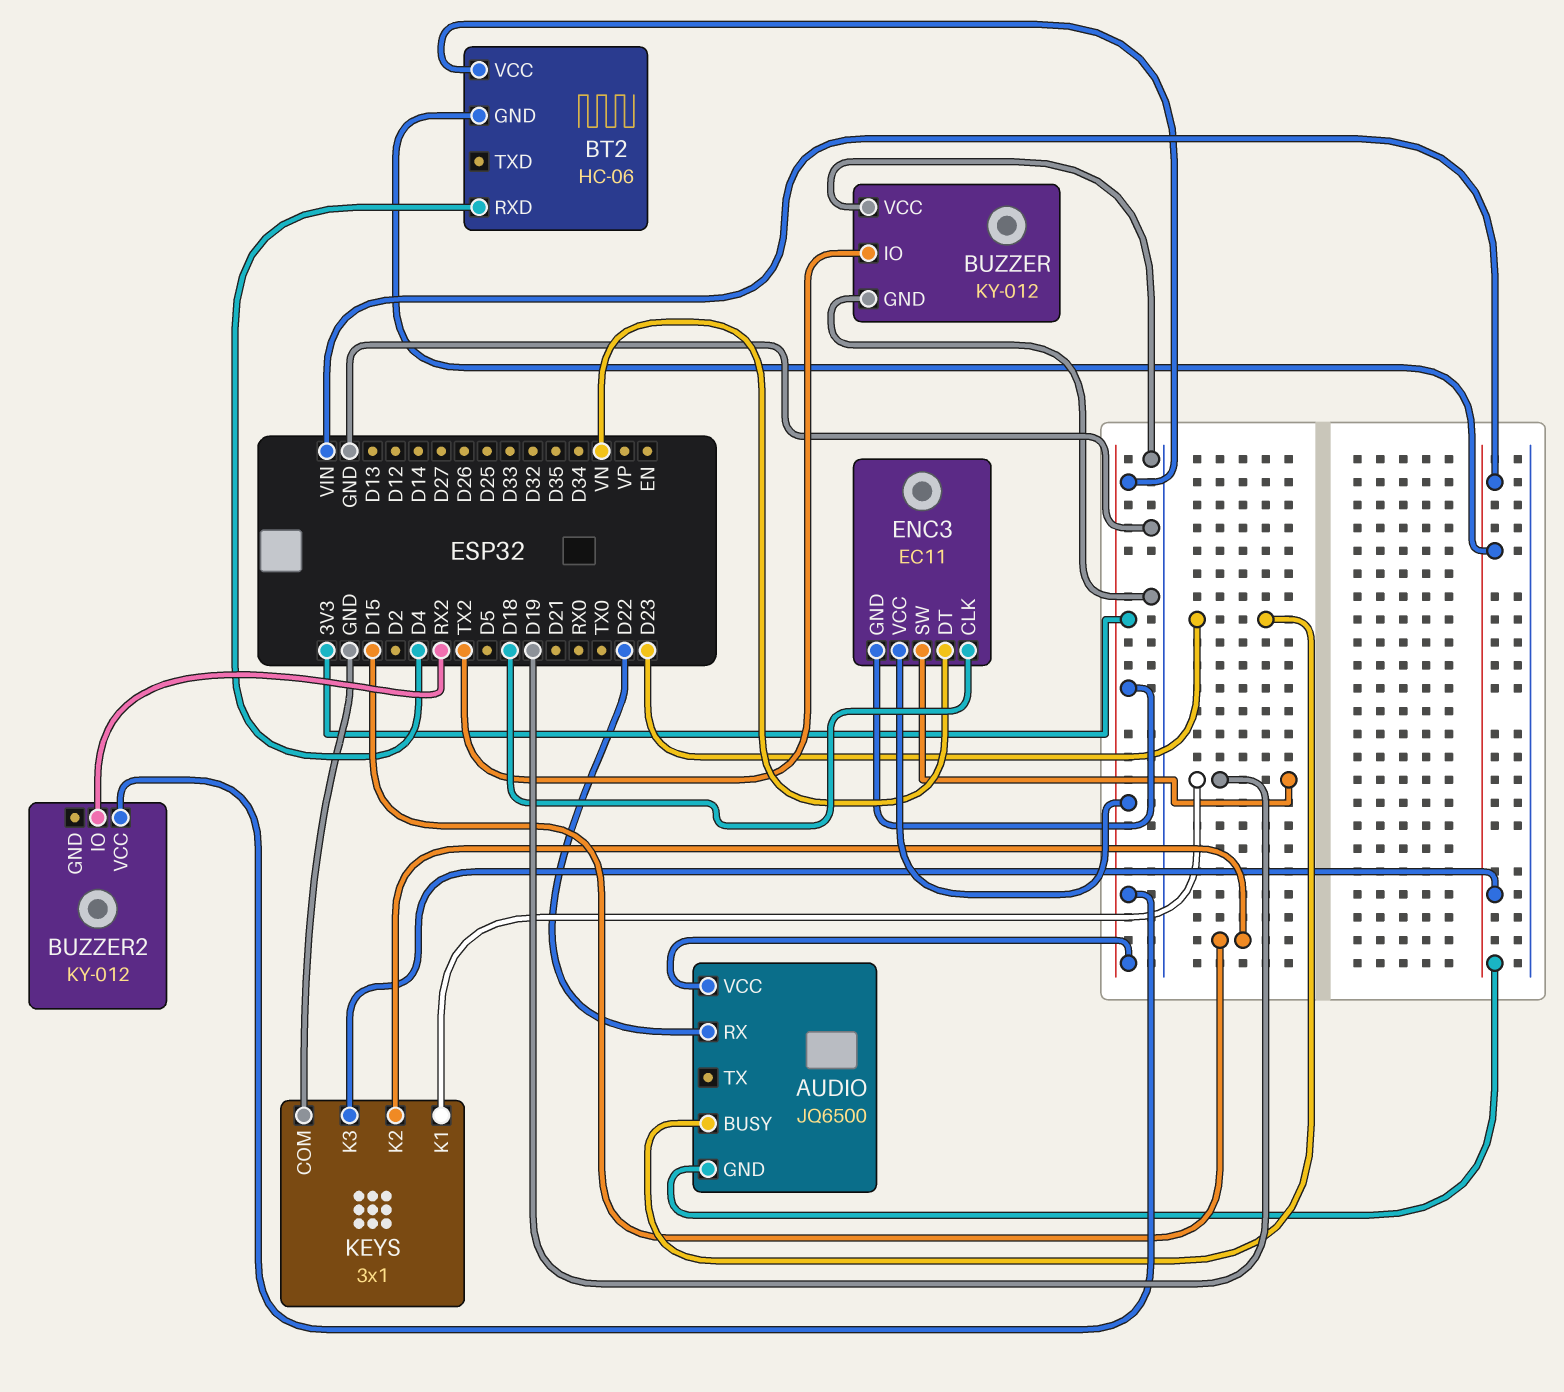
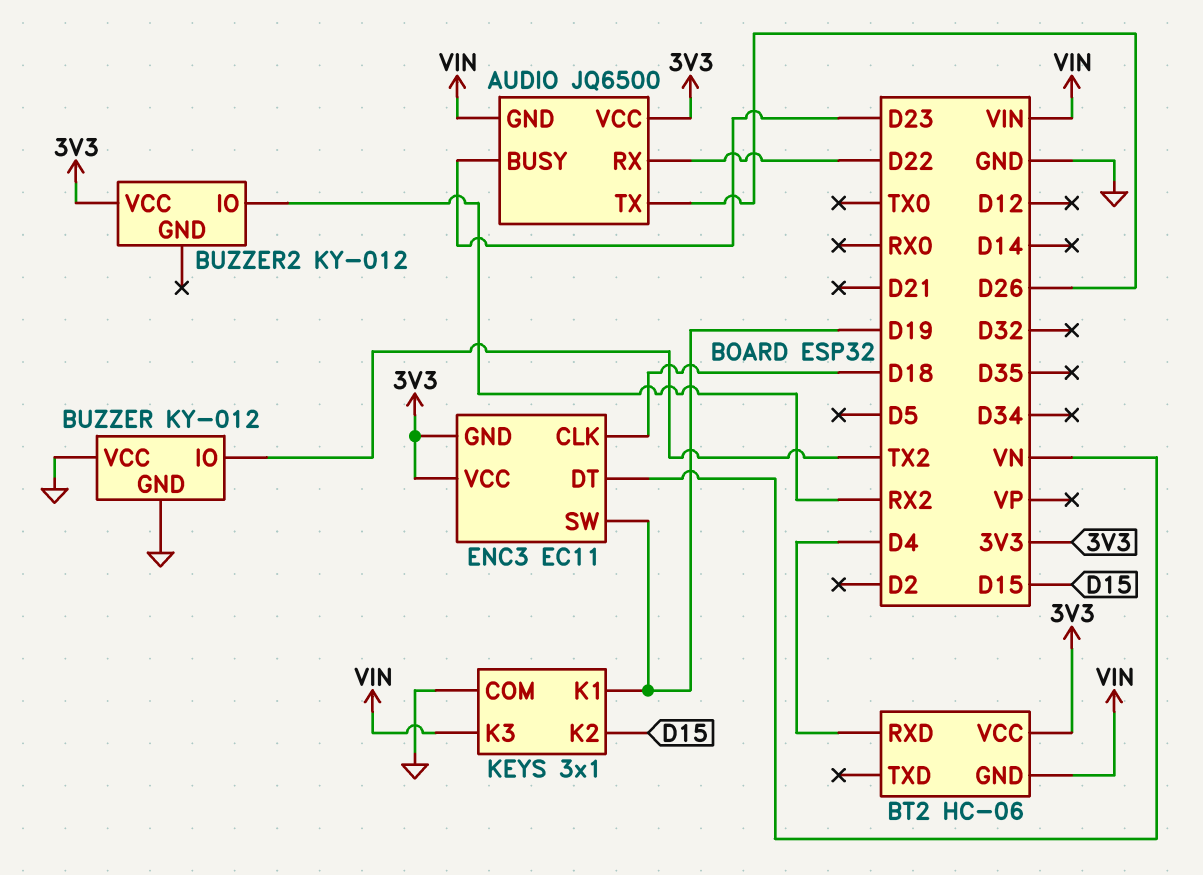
AUDIO pin TX: none -> D26

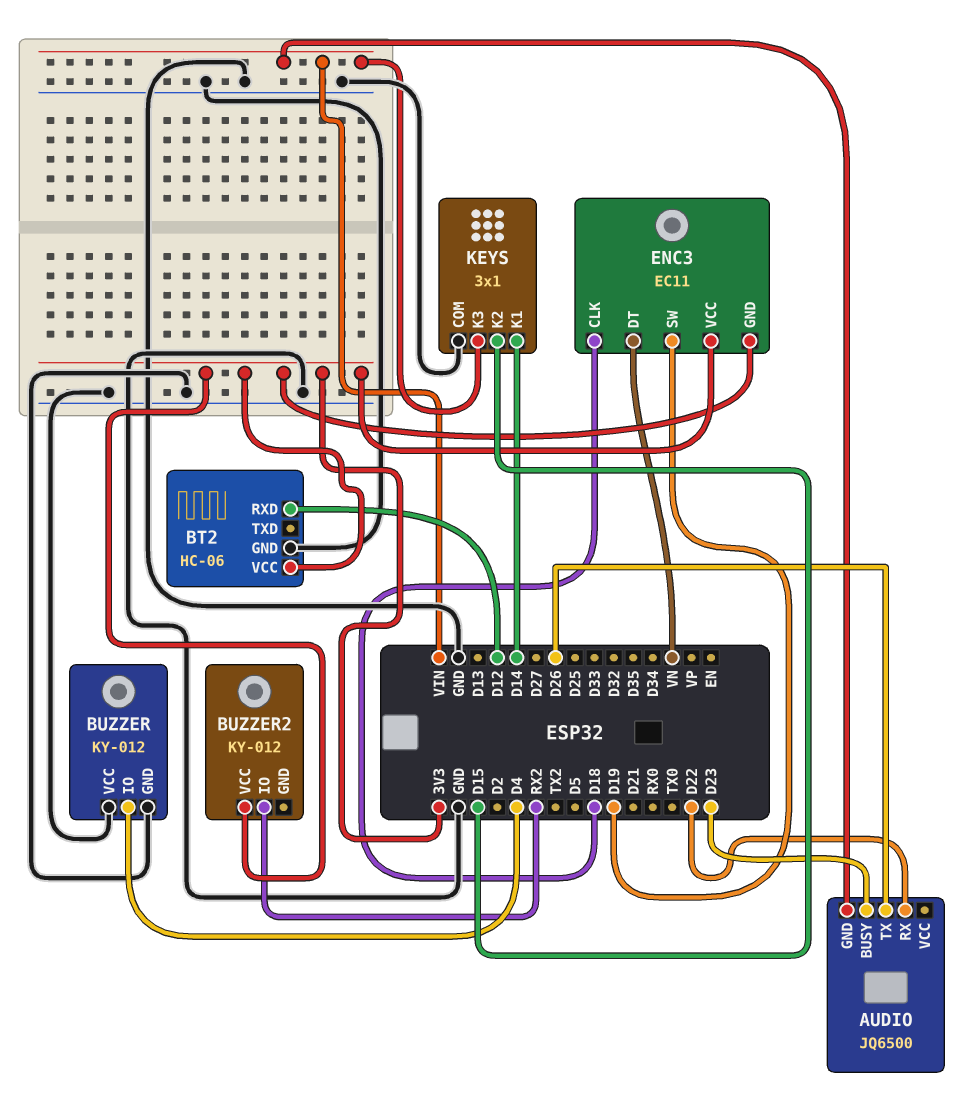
AUDIO pin VCC: 3V3 -> none
BT2 pin GND: VIN -> GND
BT2 pin RXD: D4 -> D12
BUZZER pin IO: TX2 -> D4
KEYS pin K1: D19 -> D14

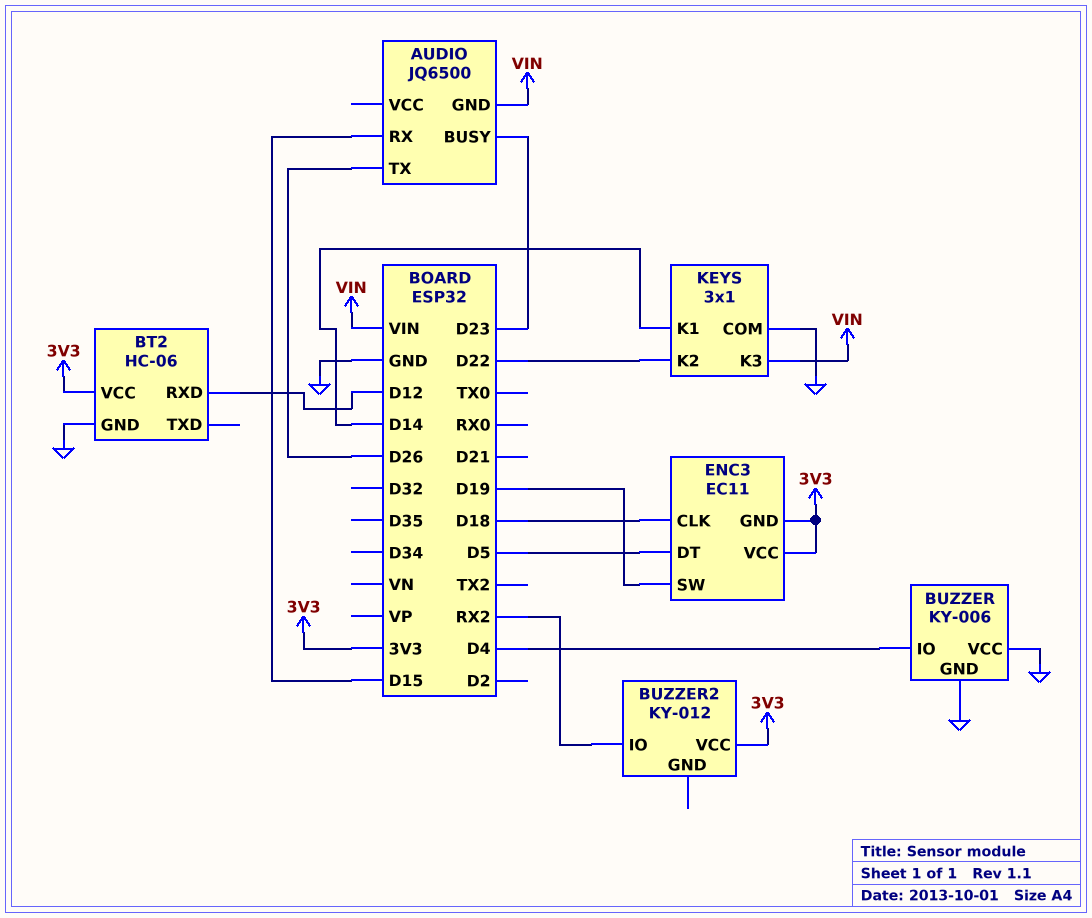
AUDIO pin RX: D22 -> D15
BUZZER: KY-012 -> KY-006
ENC3 pin DT: VN -> D5
KEYS pin K2: D15 -> D22

